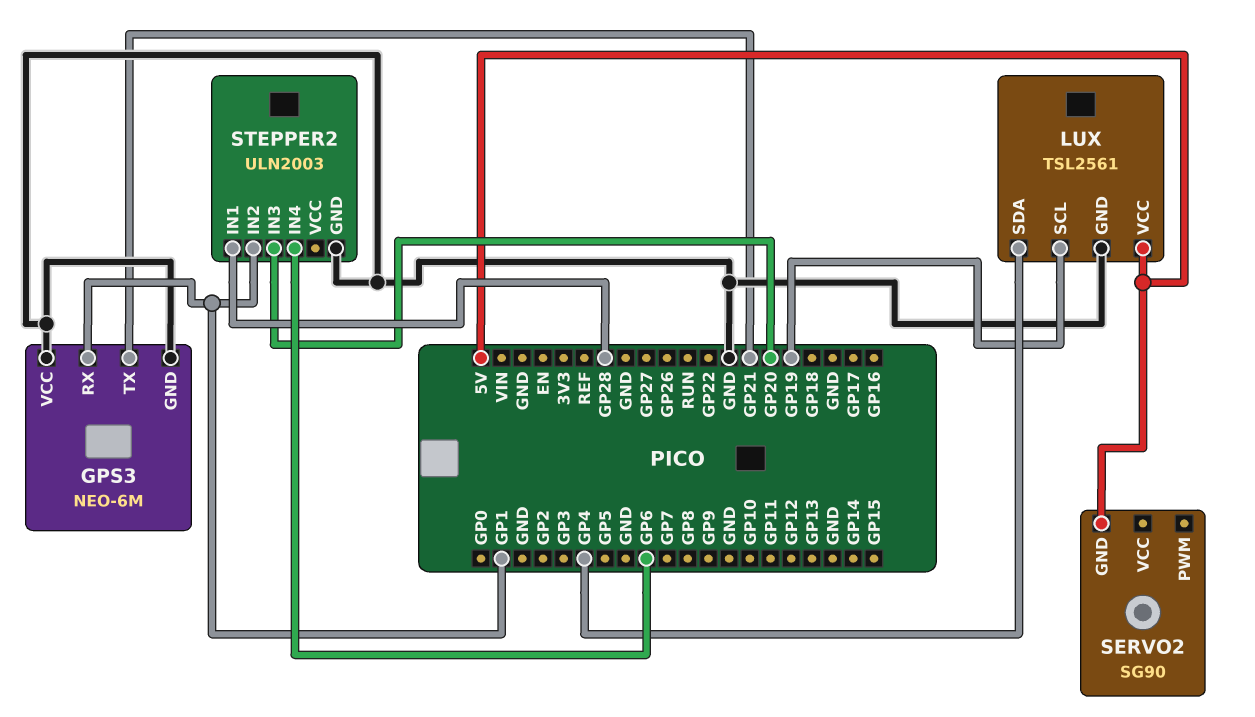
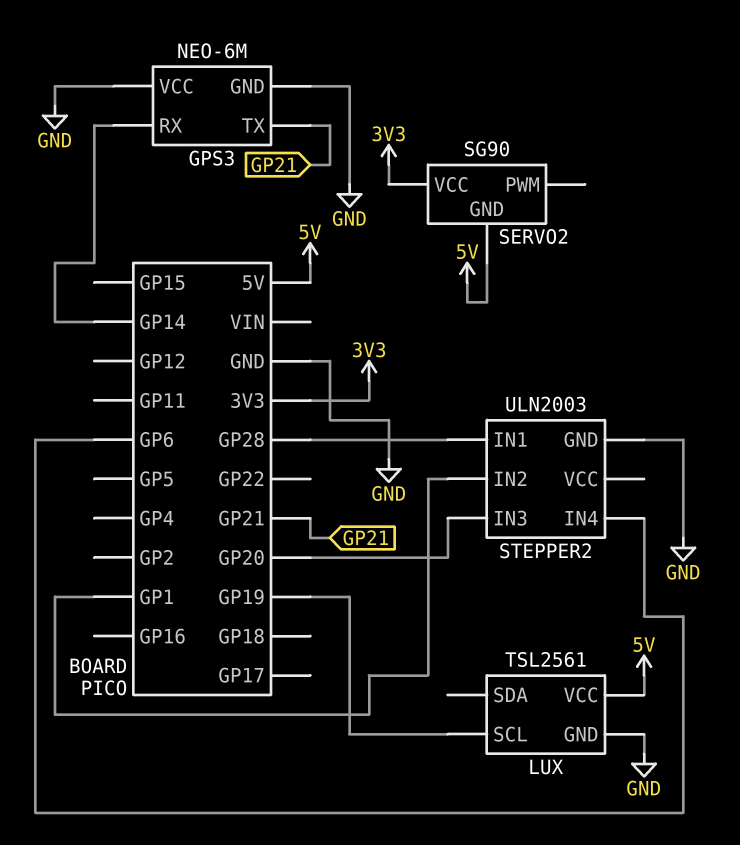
GPS3 pin RX: GP1 -> GP14
LUX pin SDA: GP4 -> none
SERVO2 pin VCC: none -> 3V3

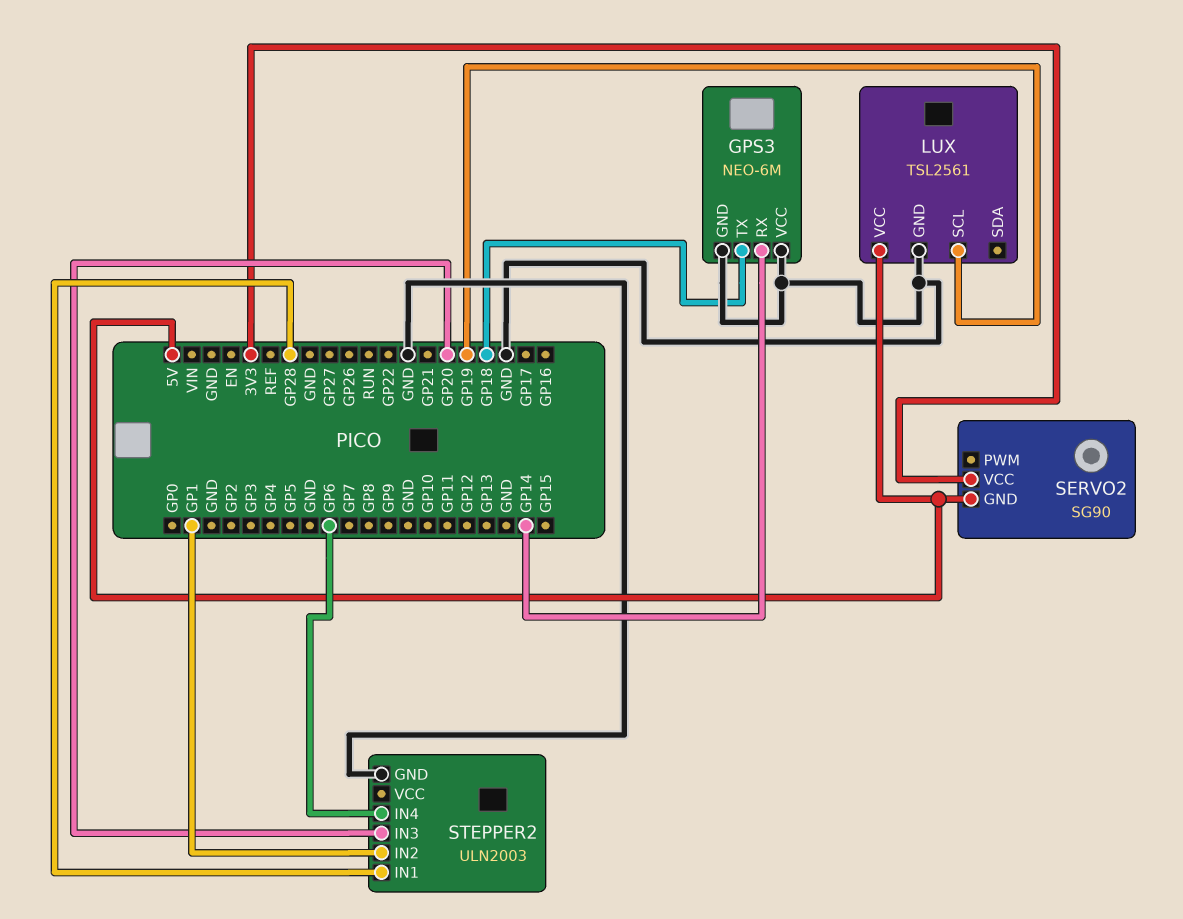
GPS3 pin TX: GP21 -> GP18

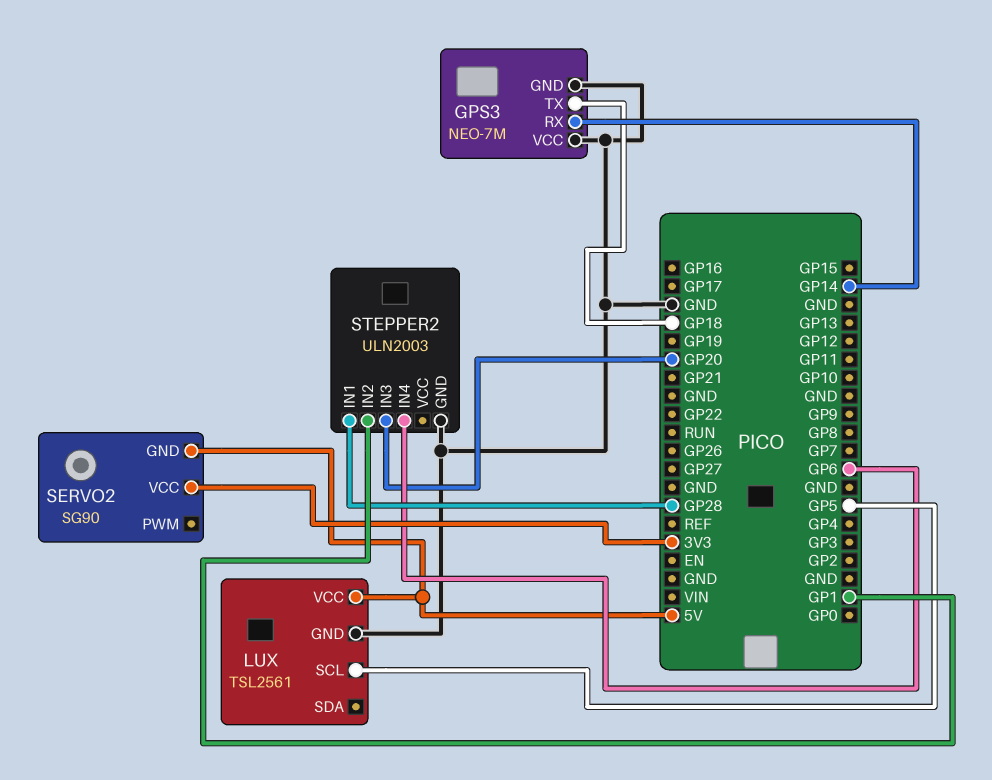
GPS3: NEO-6M -> NEO-7M
LUX pin SCL: GP19 -> GP5

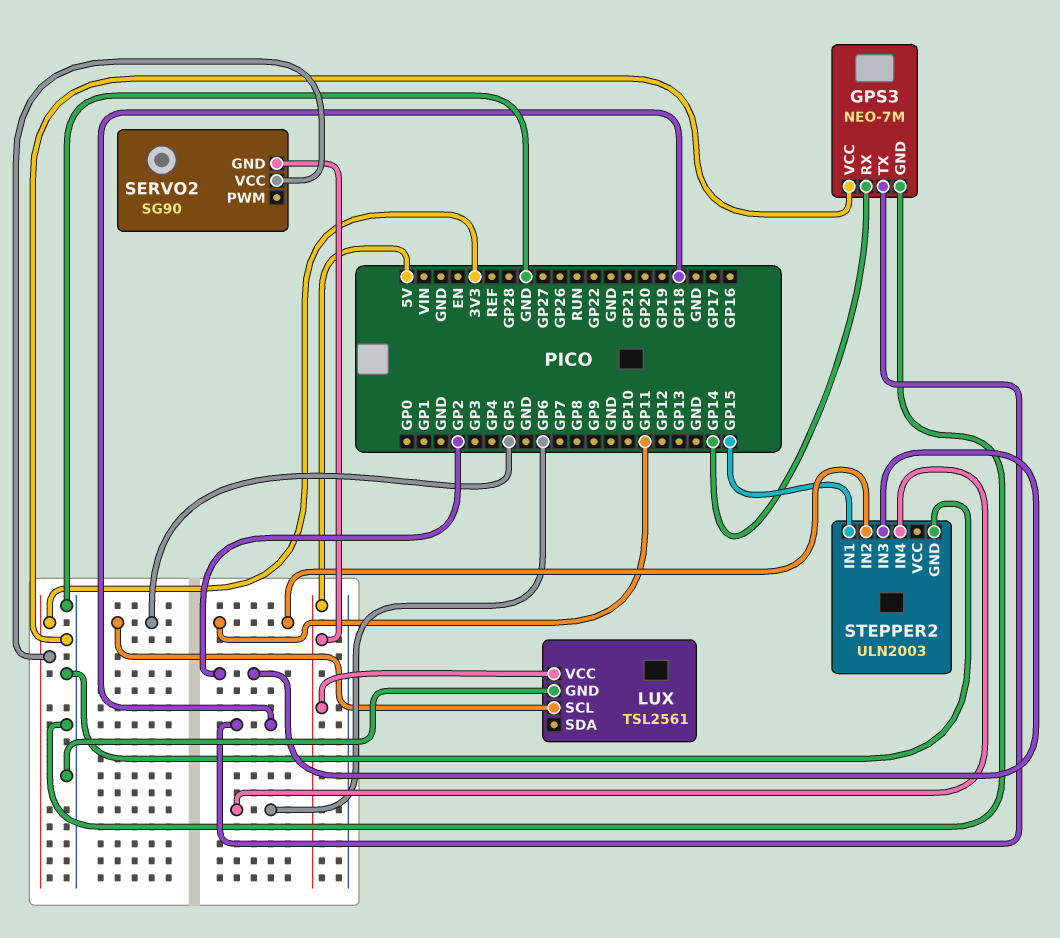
STEPPER2 pin IN1: GP28 -> GP15
STEPPER2 pin IN2: GP1 -> GP11
STEPPER2 pin IN3: GP20 -> GP2

